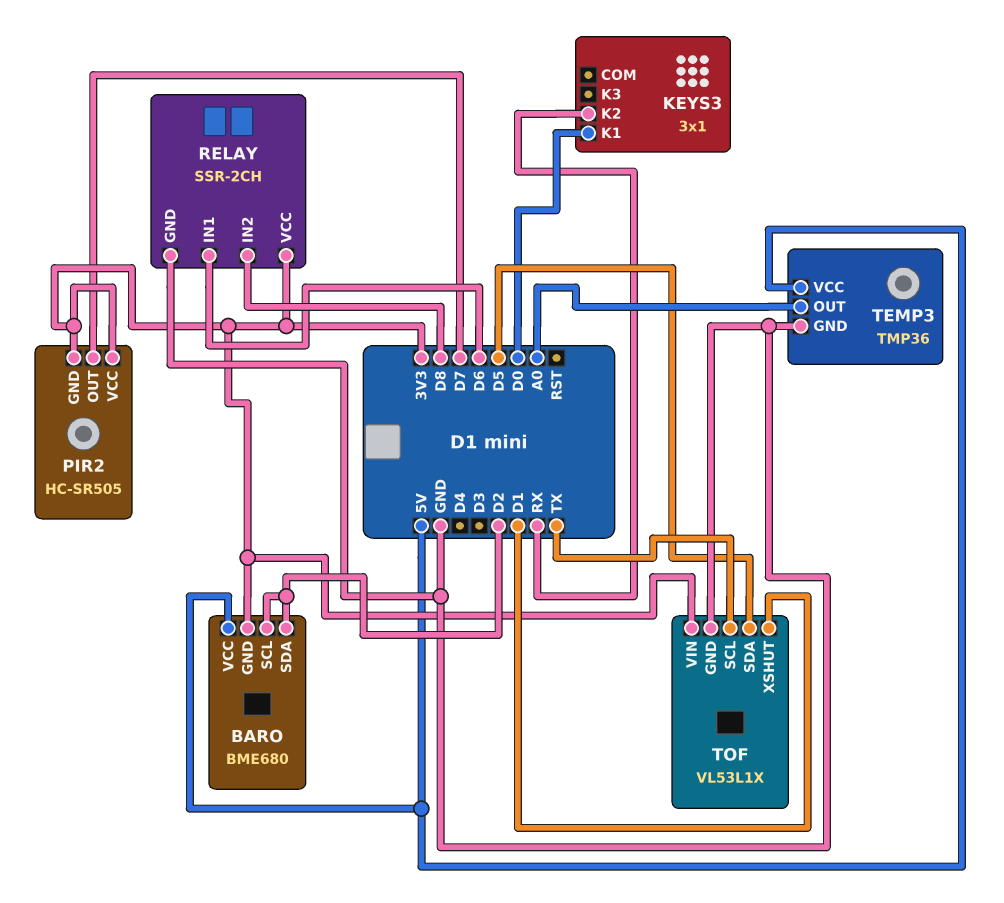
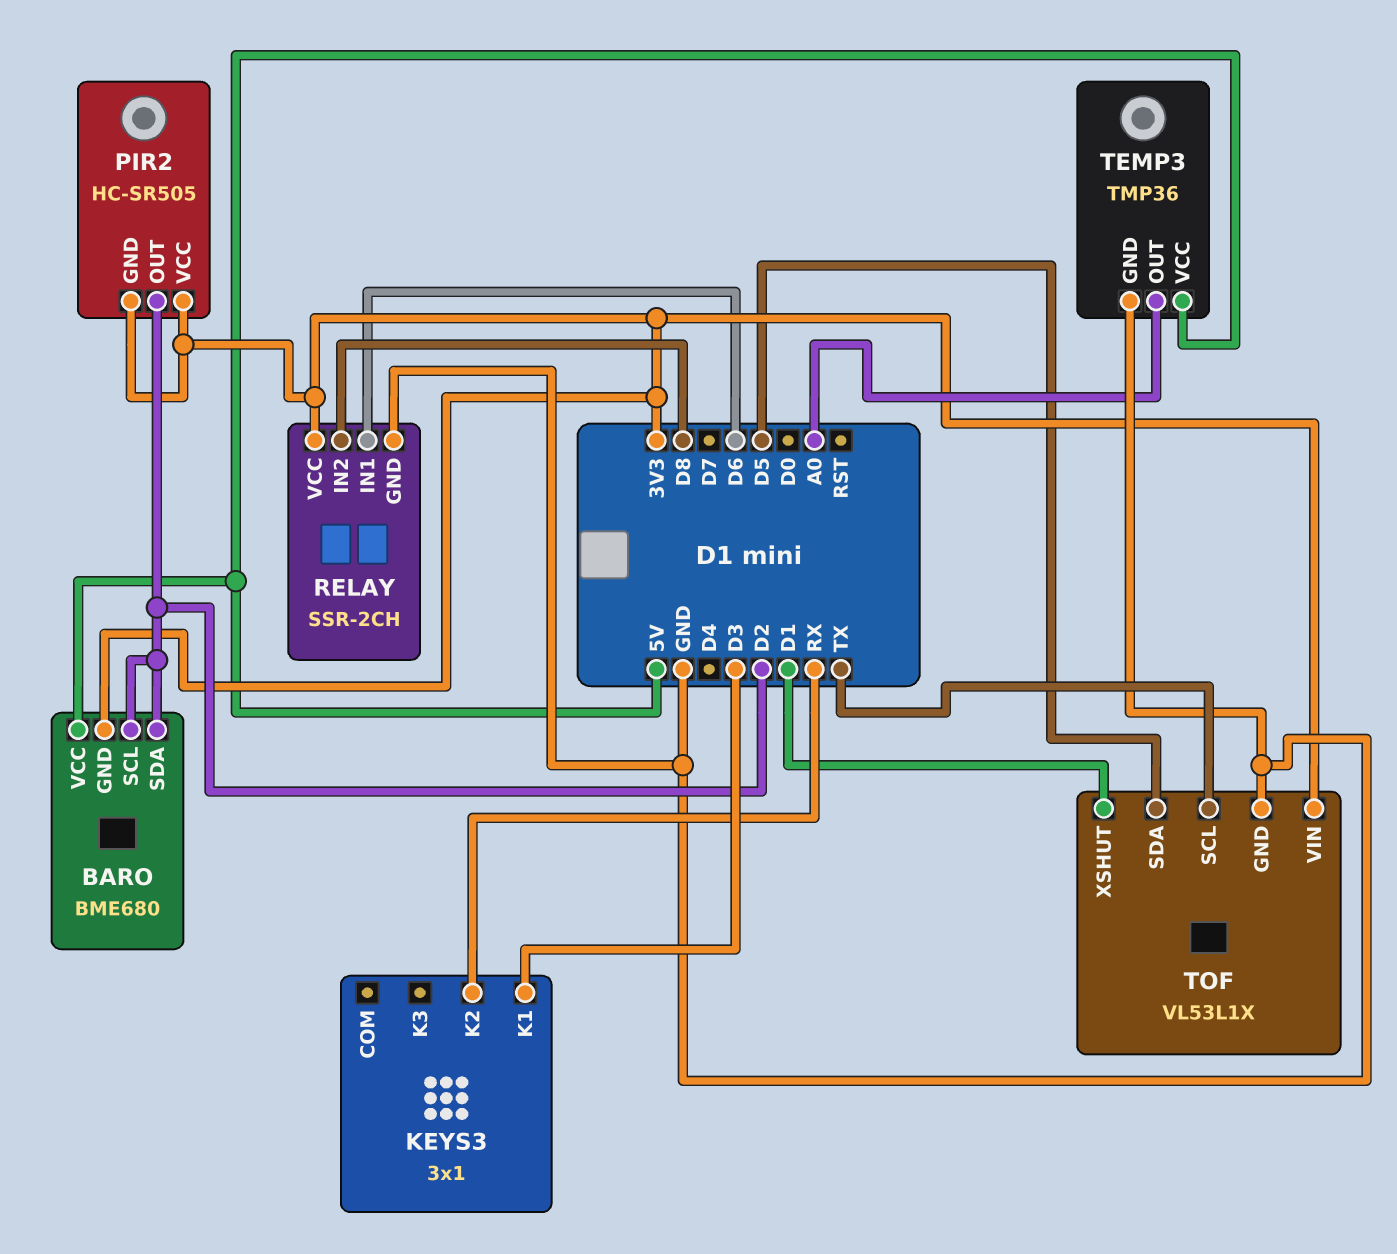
KEYS3 pin K1: D0 -> D3
PIR2 pin OUT: D7 -> D2

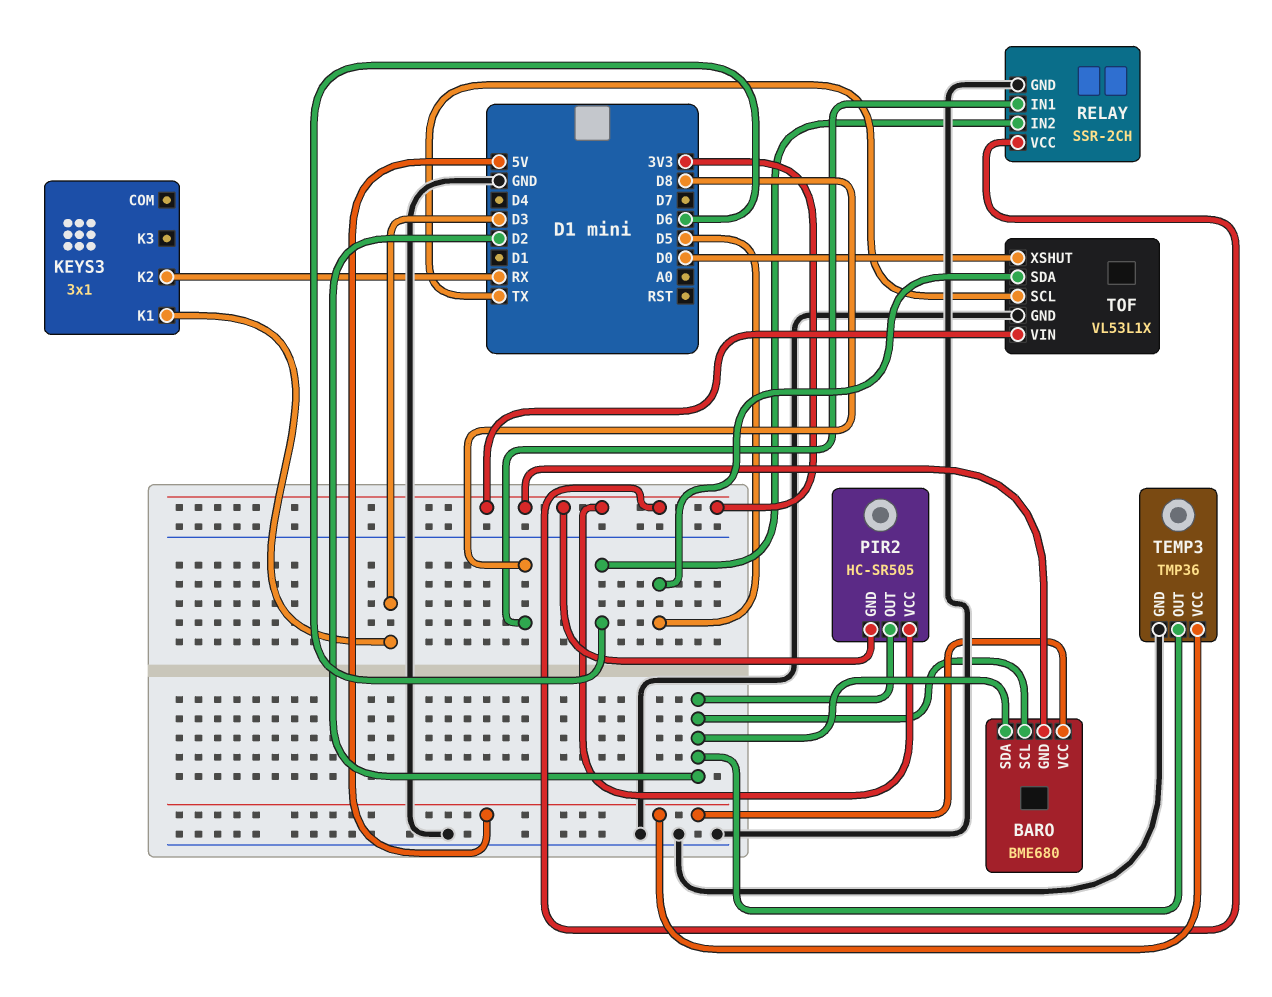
RELAY pin IN1: D6 -> D8
RELAY pin IN2: D8 -> D6
TEMP3 pin OUT: A0 -> D2
TOF pin XSHUT: D1 -> D0

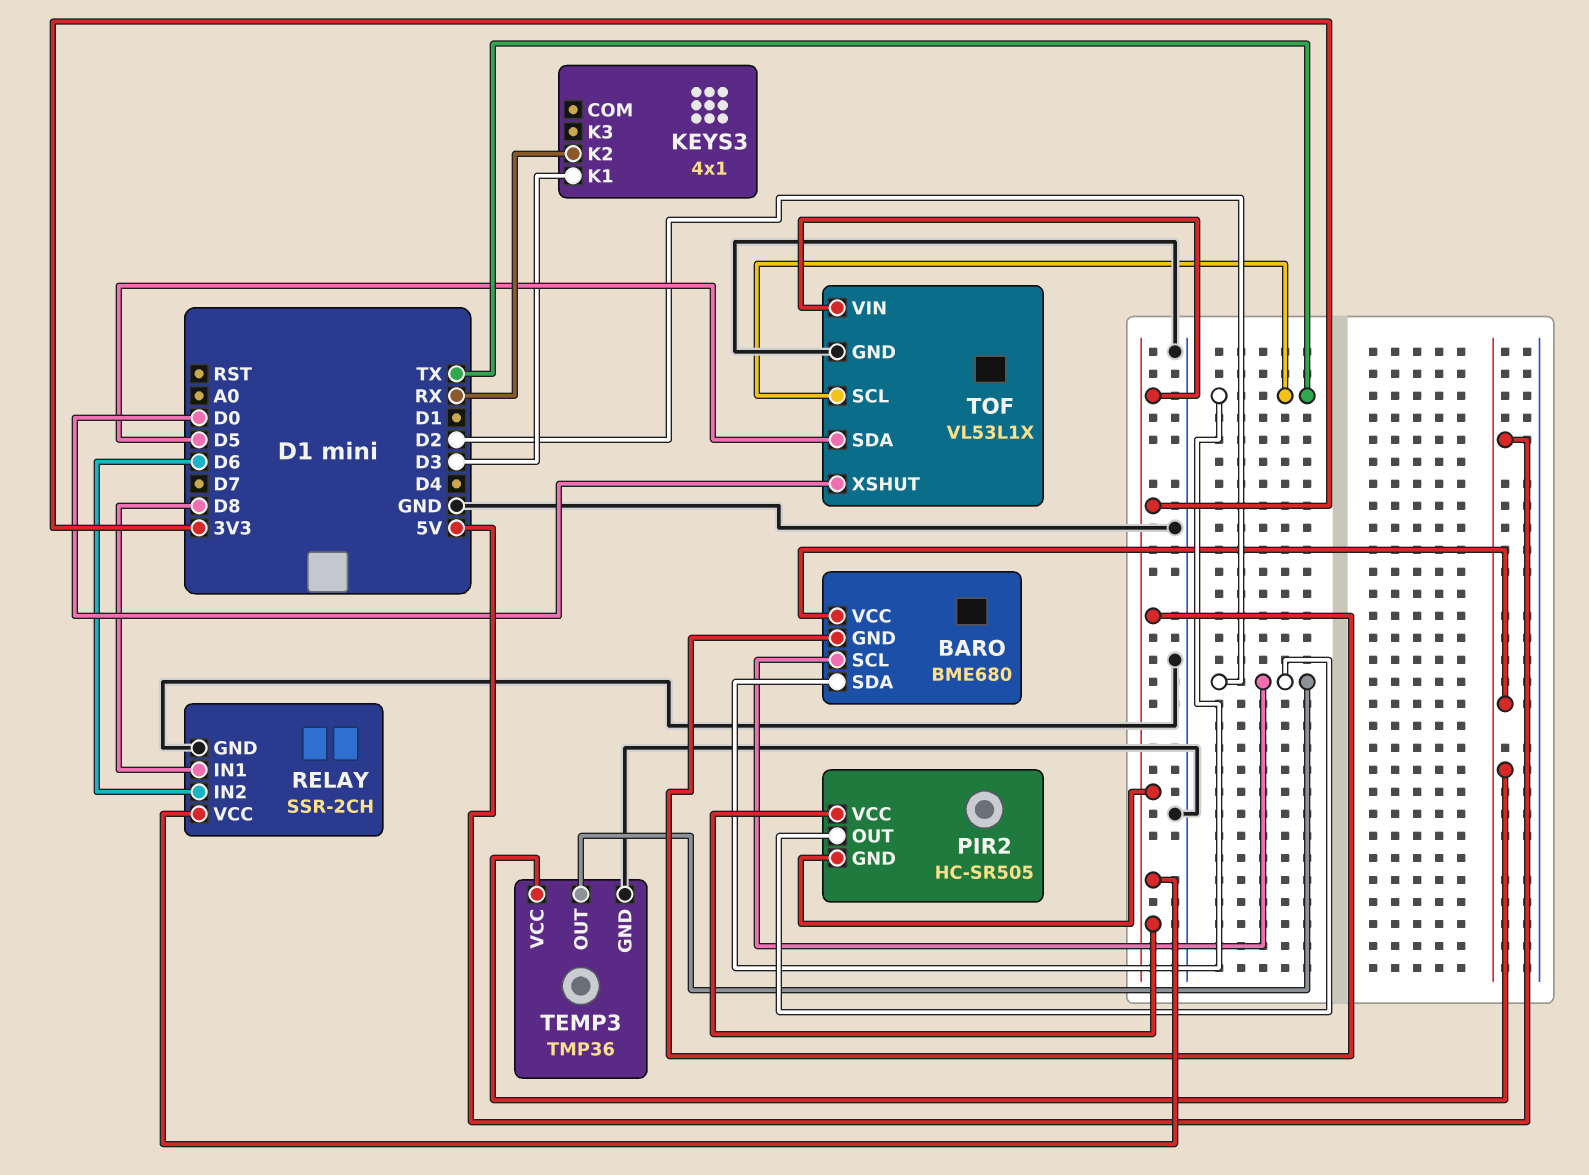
BARO pin SDA: D2 -> TX
KEYS3: 3x1 -> 4x1

